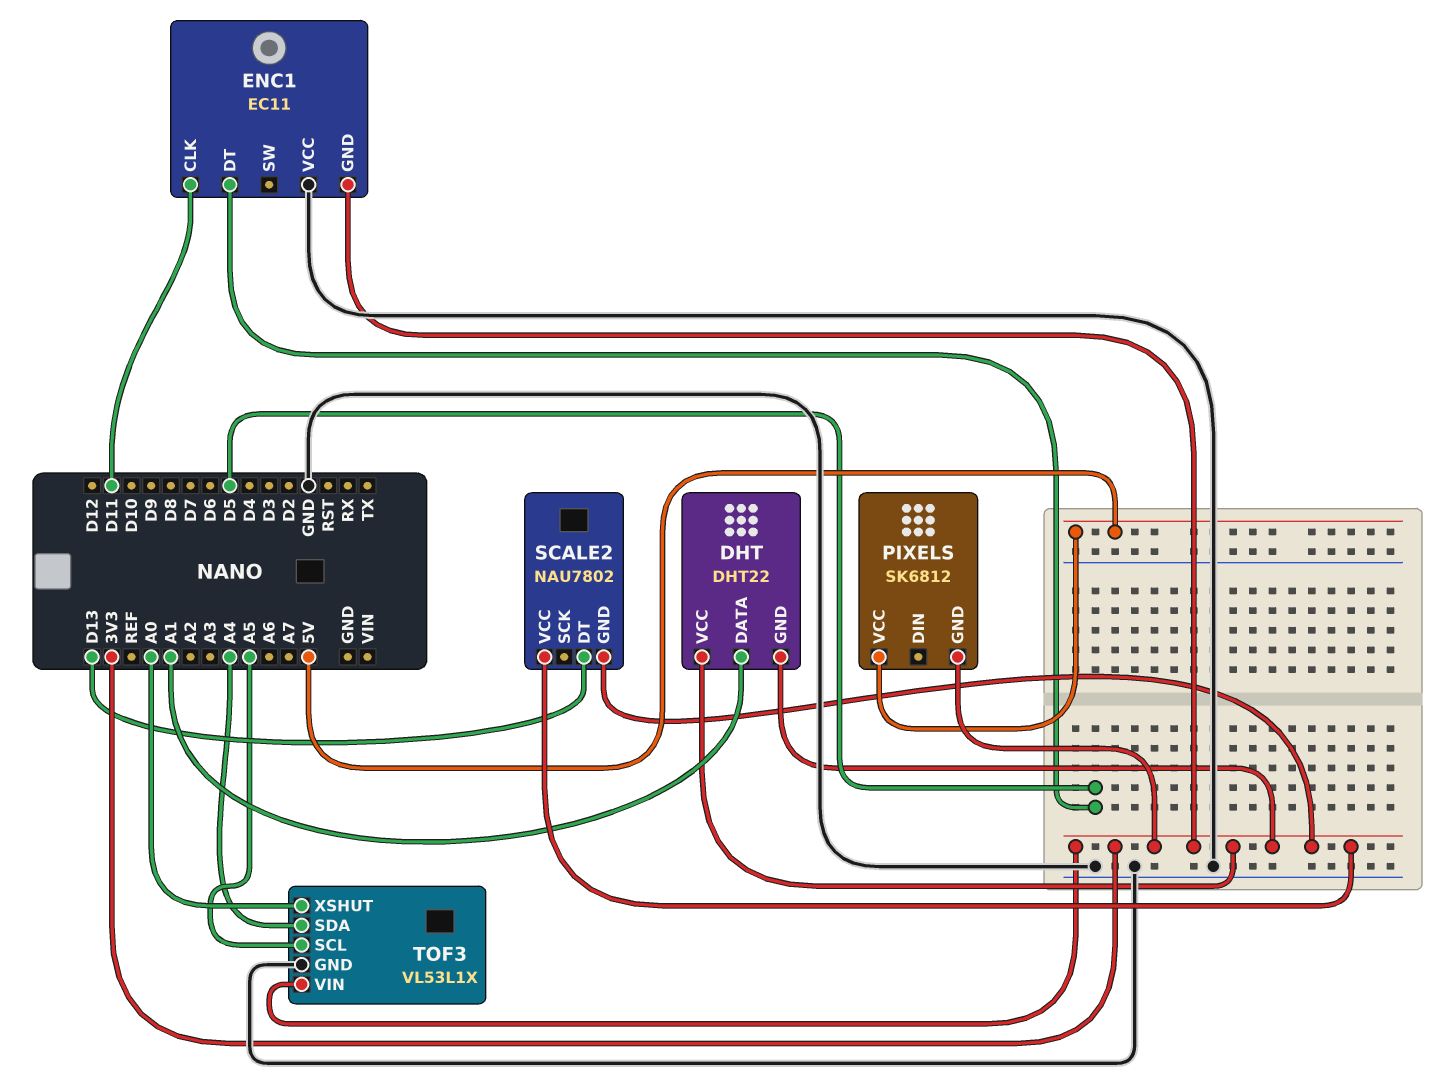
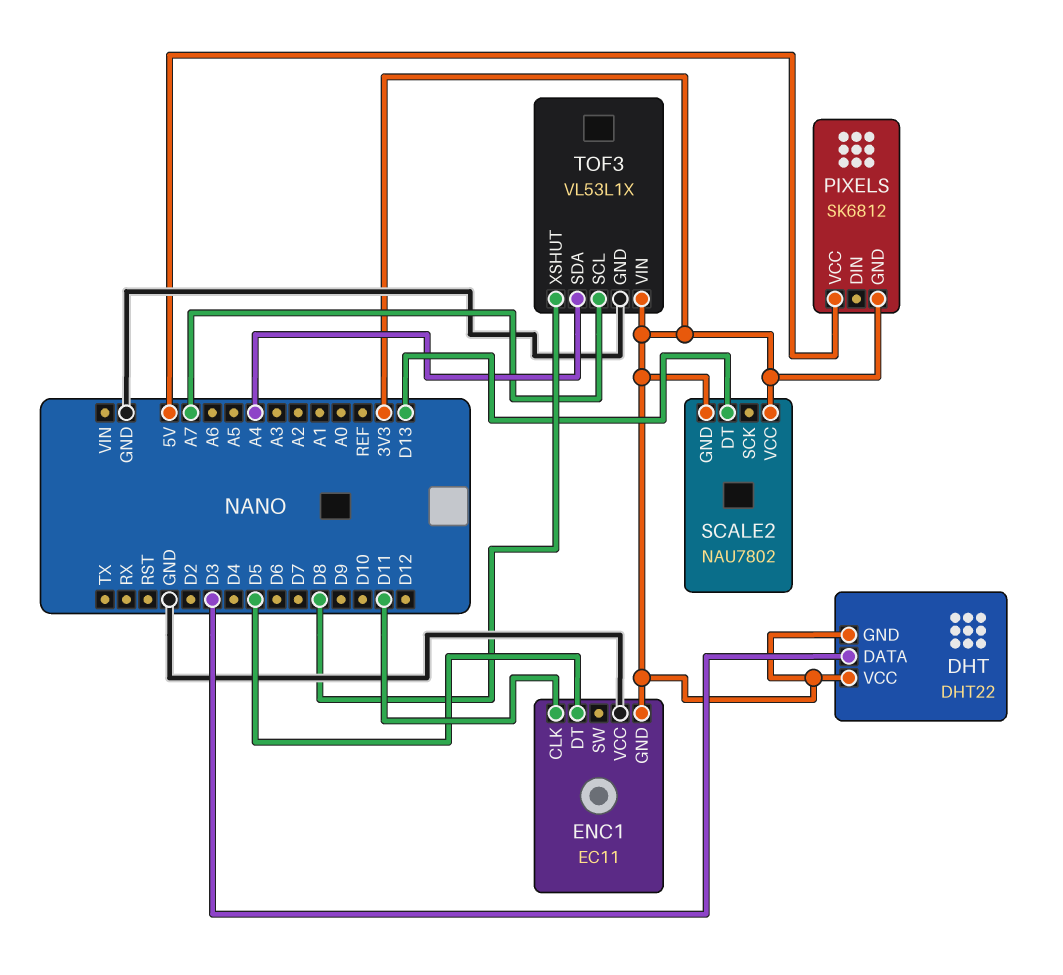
DHT pin DATA: A1 -> D3
TOF3 pin SCL: A5 -> A7
TOF3 pin XSHUT: A0 -> D8

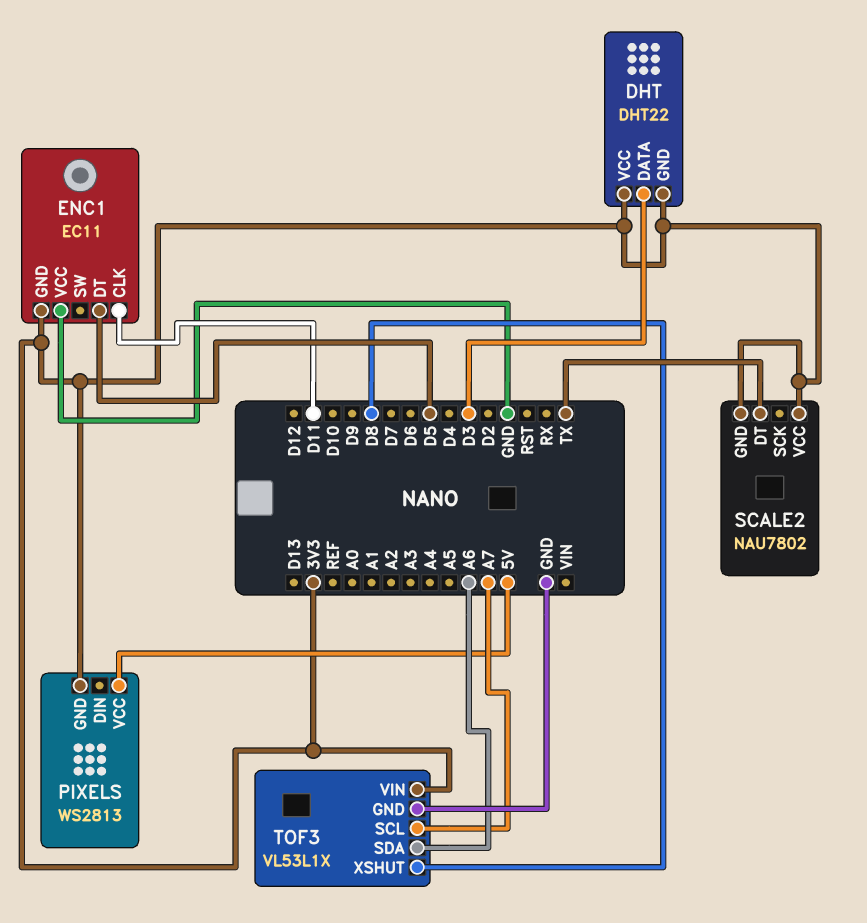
PIXELS: SK6812 -> WS2813
SCALE2 pin DT: D13 -> TX
TOF3 pin SDA: A4 -> A6

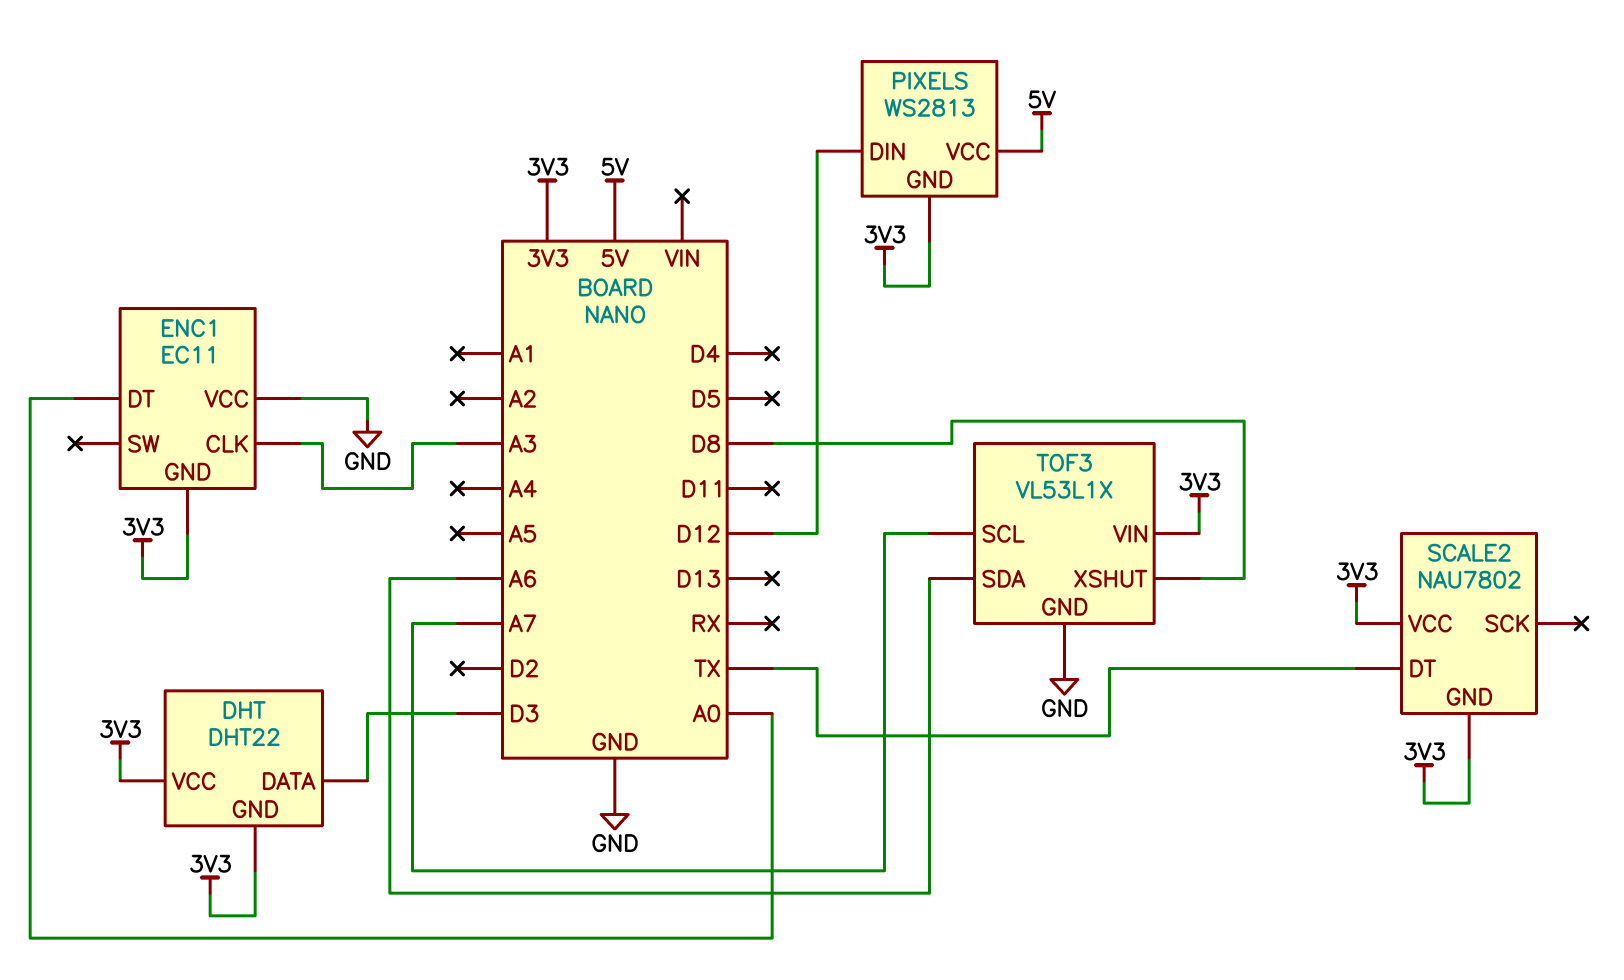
ENC1 pin CLK: D11 -> A3
ENC1 pin DT: D5 -> A0
PIXELS pin DIN: none -> D12

